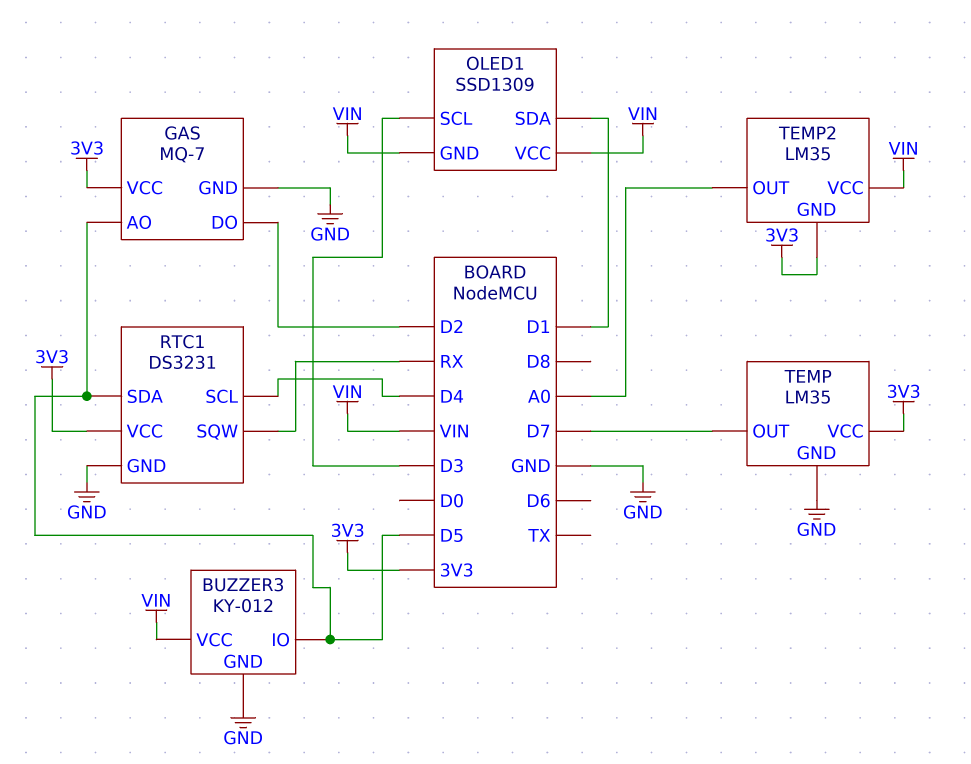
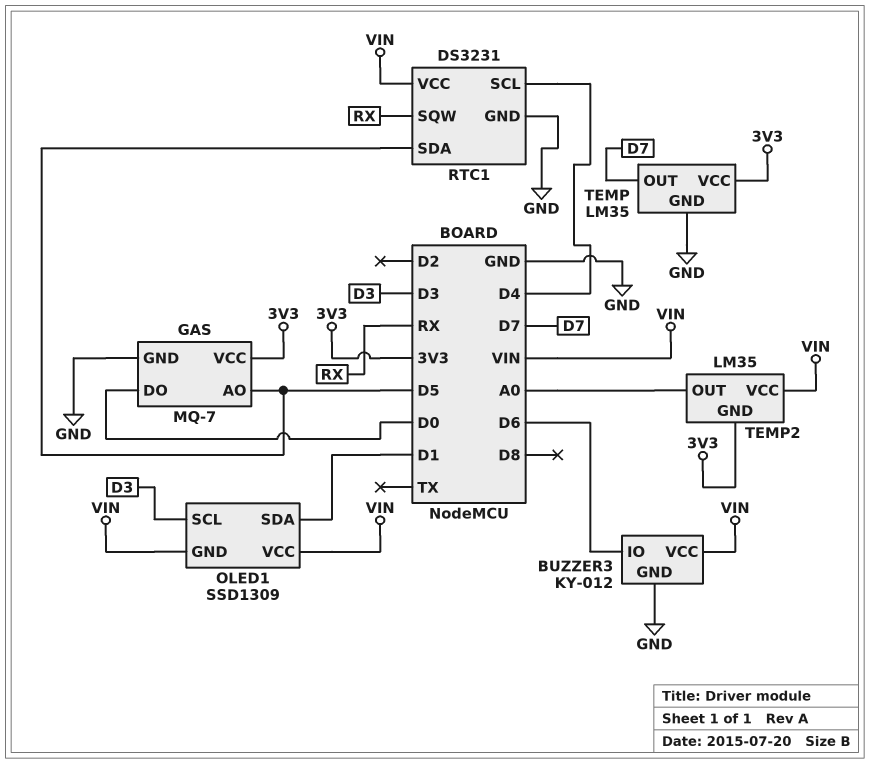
BUZZER3 pin IO: D5 -> D6
GAS pin DO: D2 -> D0
RTC1 pin VCC: 3V3 -> VIN

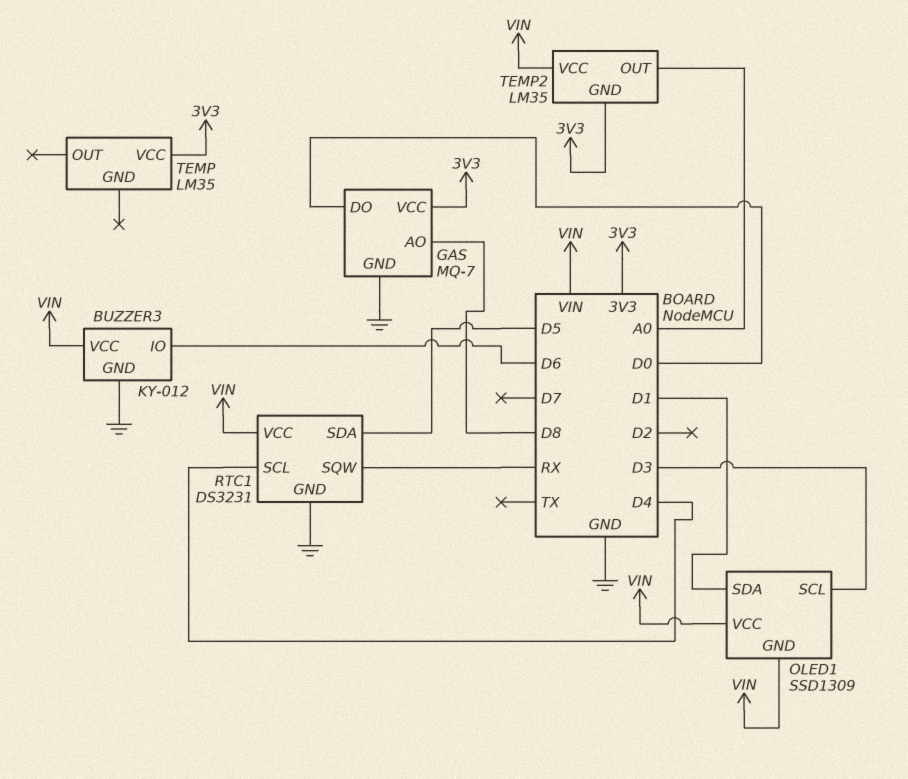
GAS pin AO: D5 -> D8
TEMP pin GND: GND -> none
TEMP pin OUT: D7 -> none

